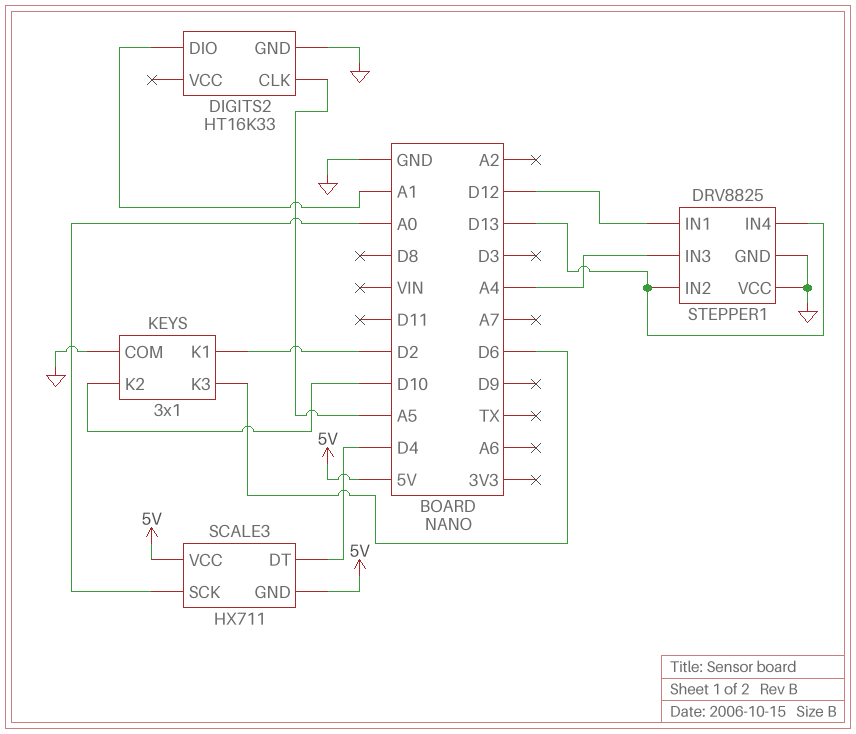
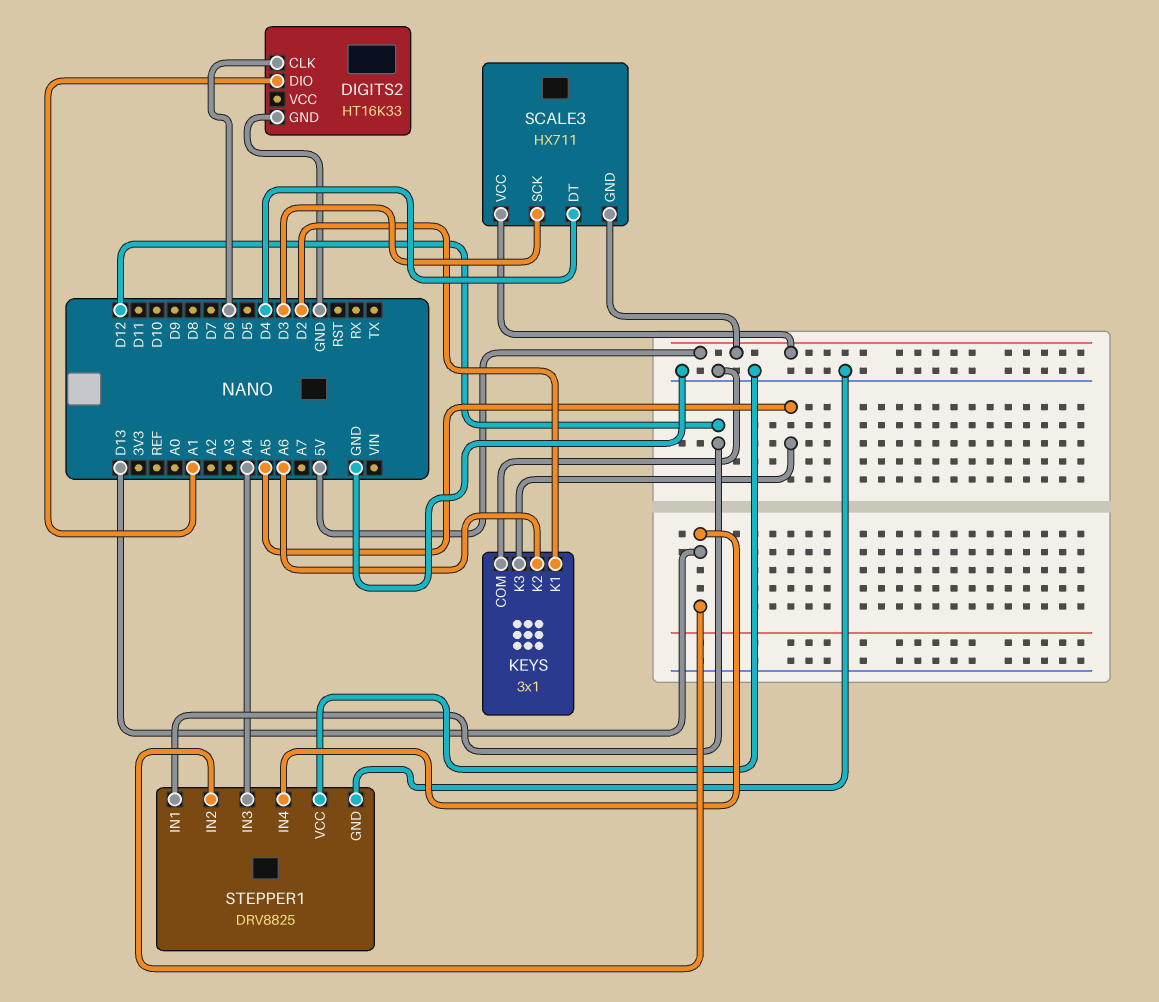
DIGITS2 pin CLK: A5 -> D6
KEYS pin K2: D10 -> A6
KEYS pin K3: D6 -> A5
SCALE3 pin SCK: A0 -> D3

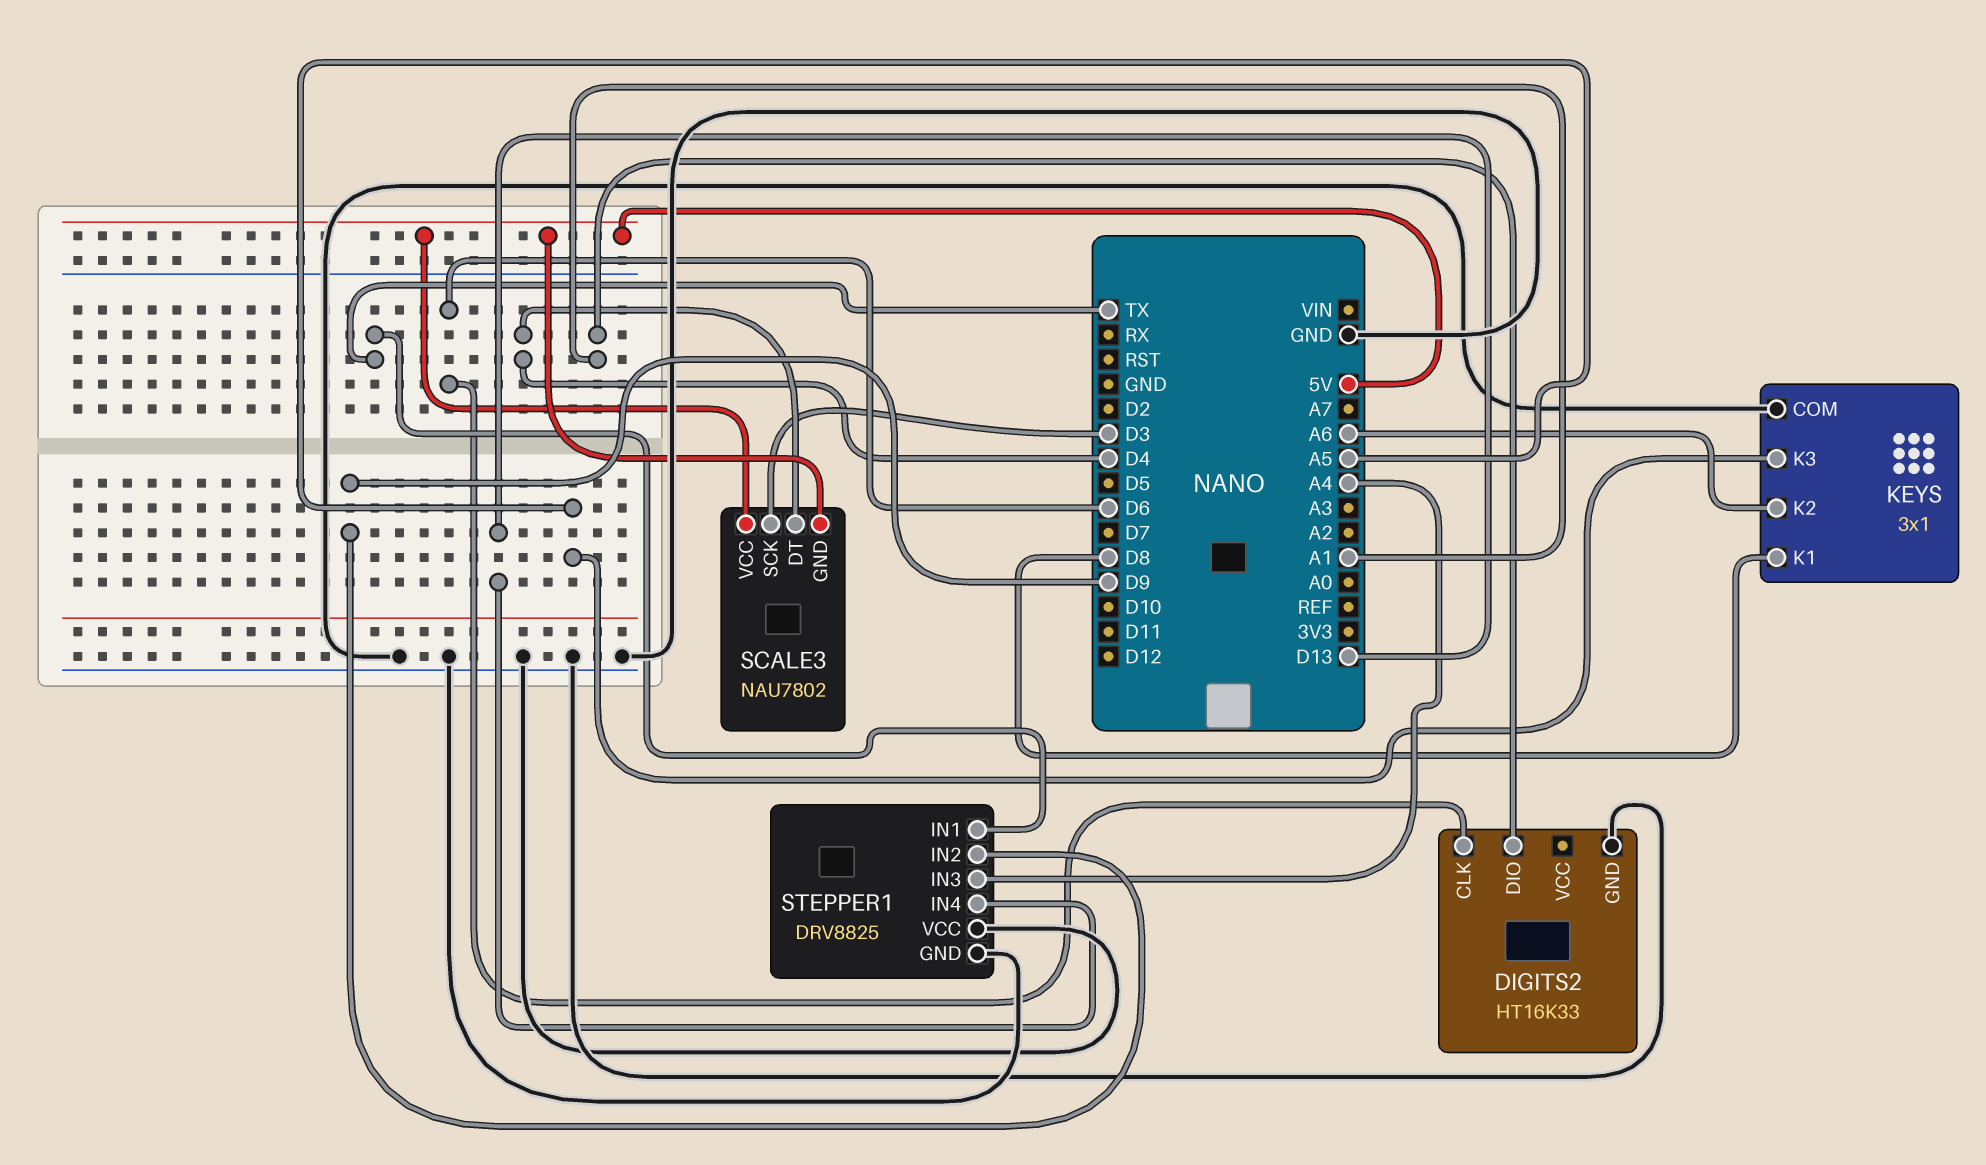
KEYS pin K1: D2 -> D8
SCALE3: HX711 -> NAU7802
STEPPER1 pin IN1: D12 -> TX
STEPPER1 pin IN2: D13 -> D9

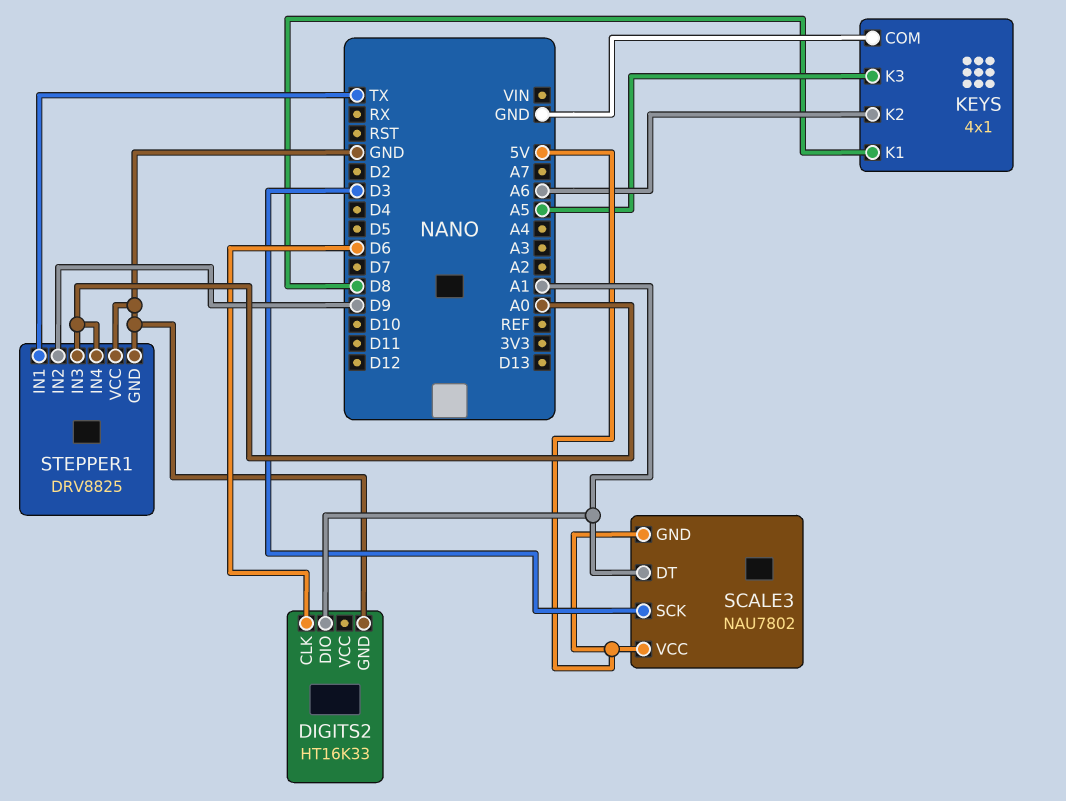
KEYS: 3x1 -> 4x1
SCALE3 pin DT: D4 -> A1
STEPPER1 pin IN3: A4 -> A0
STEPPER1 pin IN4: D13 -> A0

